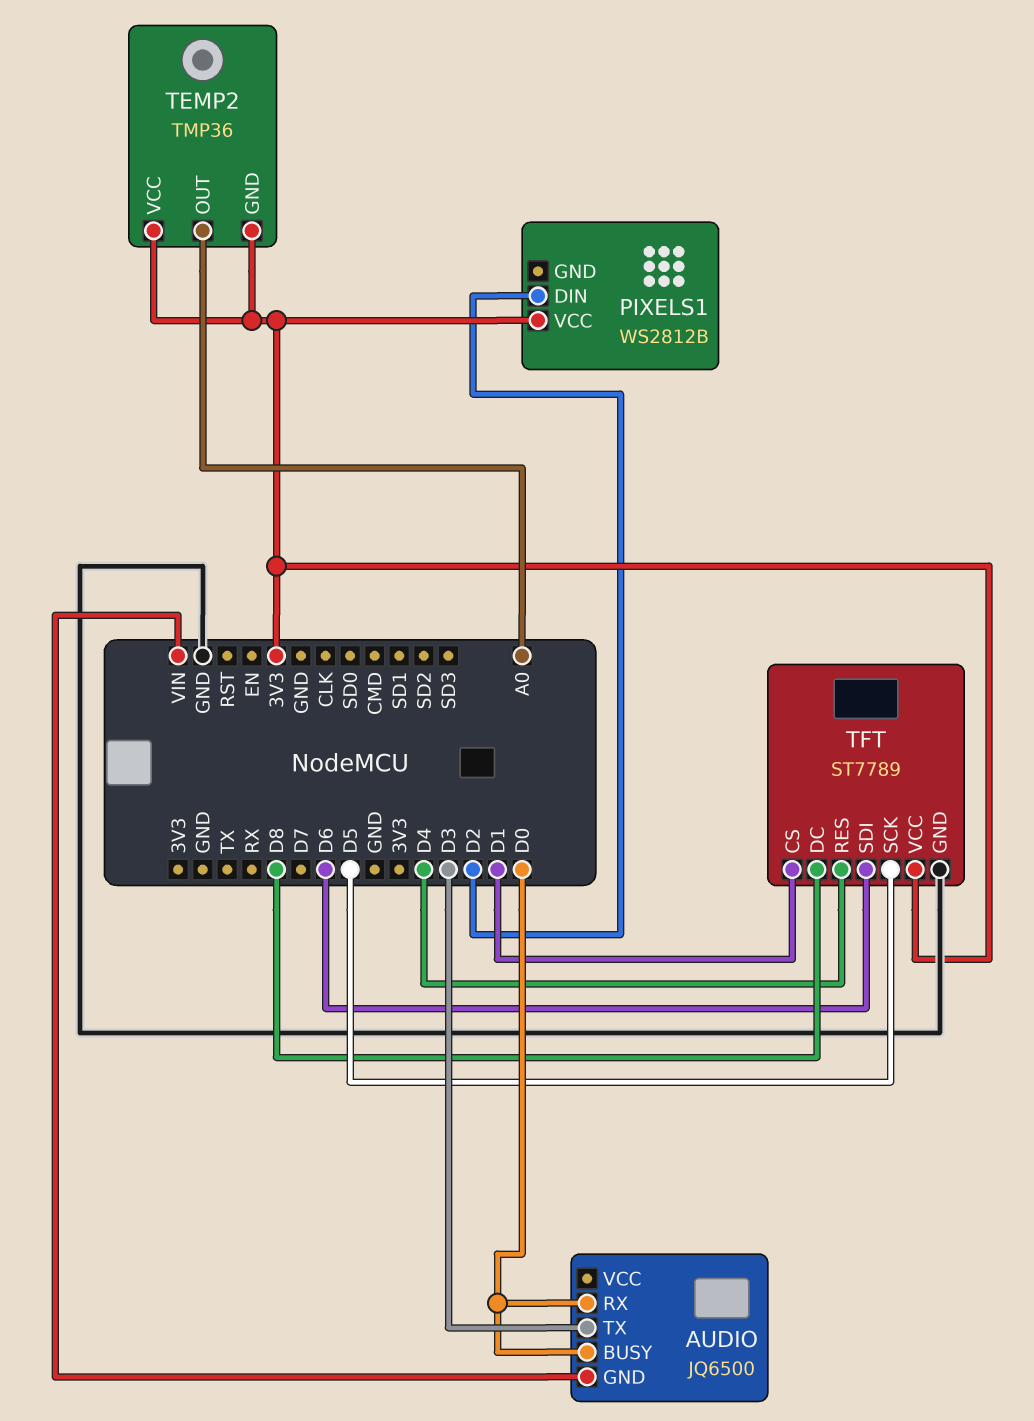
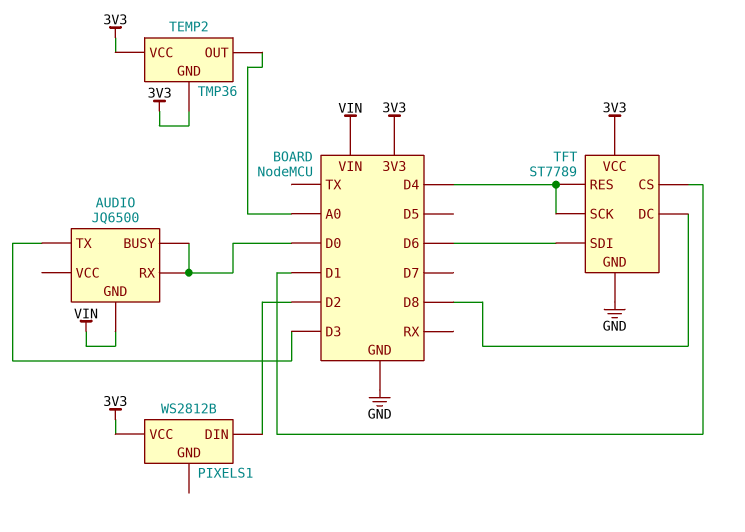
TFT pin SCK: D5 -> D4

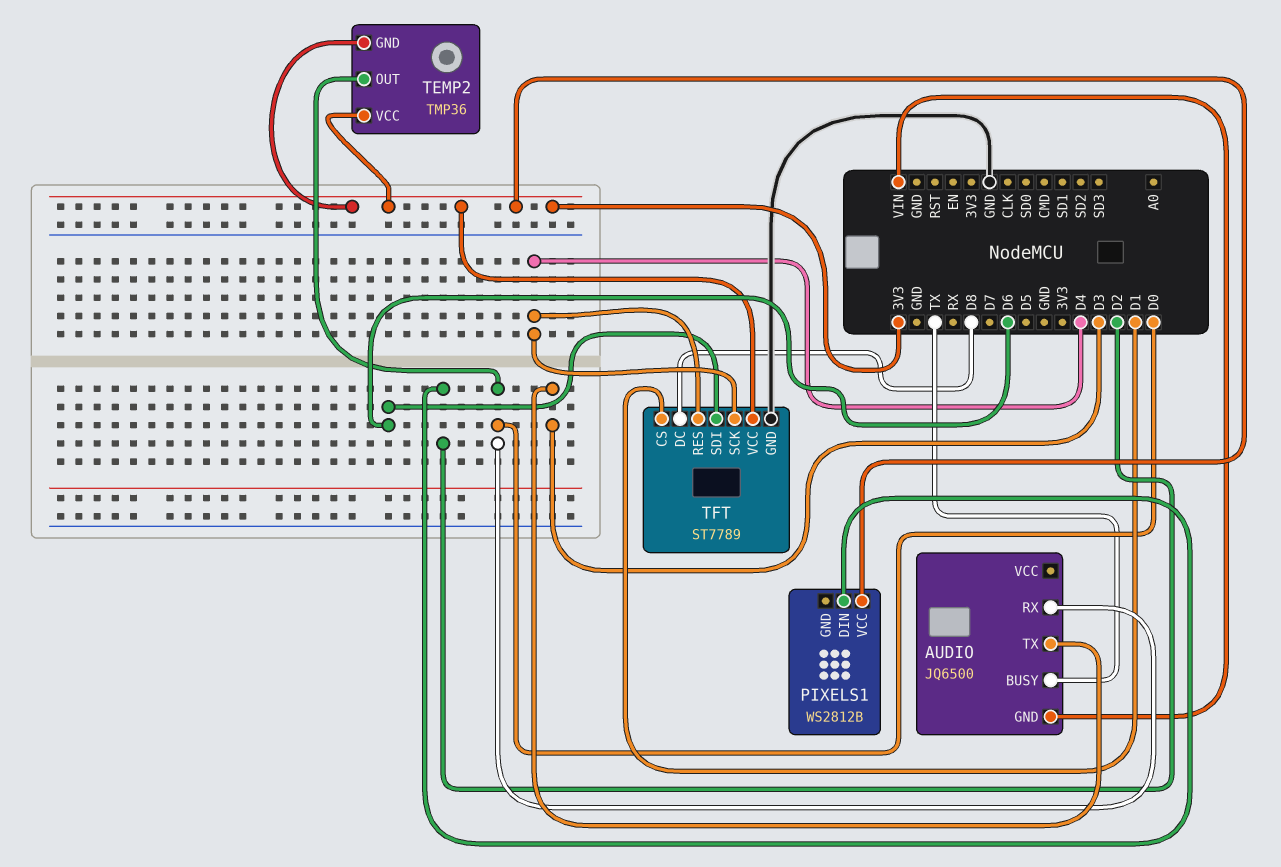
AUDIO pin BUSY: D0 -> TX
TEMP2 pin OUT: A0 -> D0

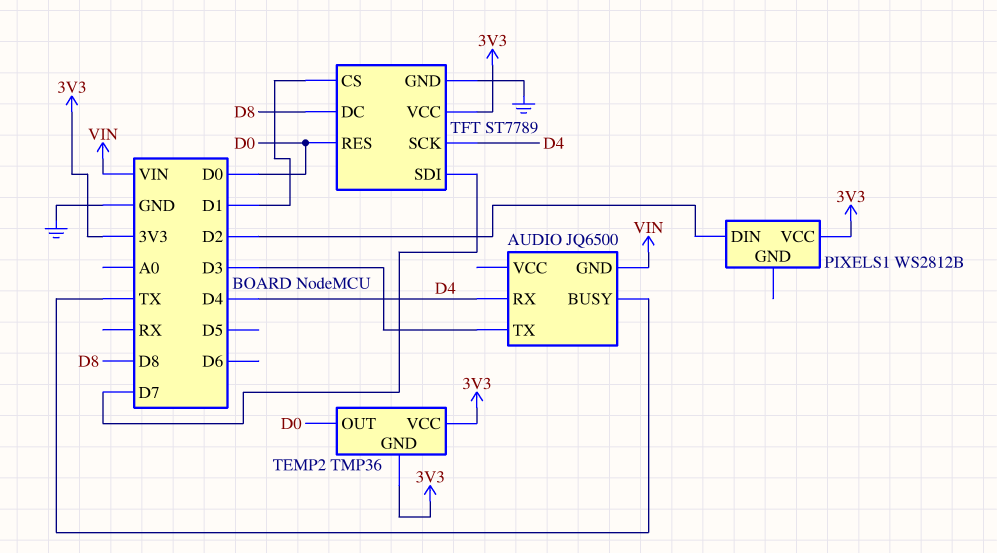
AUDIO pin RX: D0 -> D4
TFT pin RES: D4 -> D0
TFT pin SDI: D6 -> D7

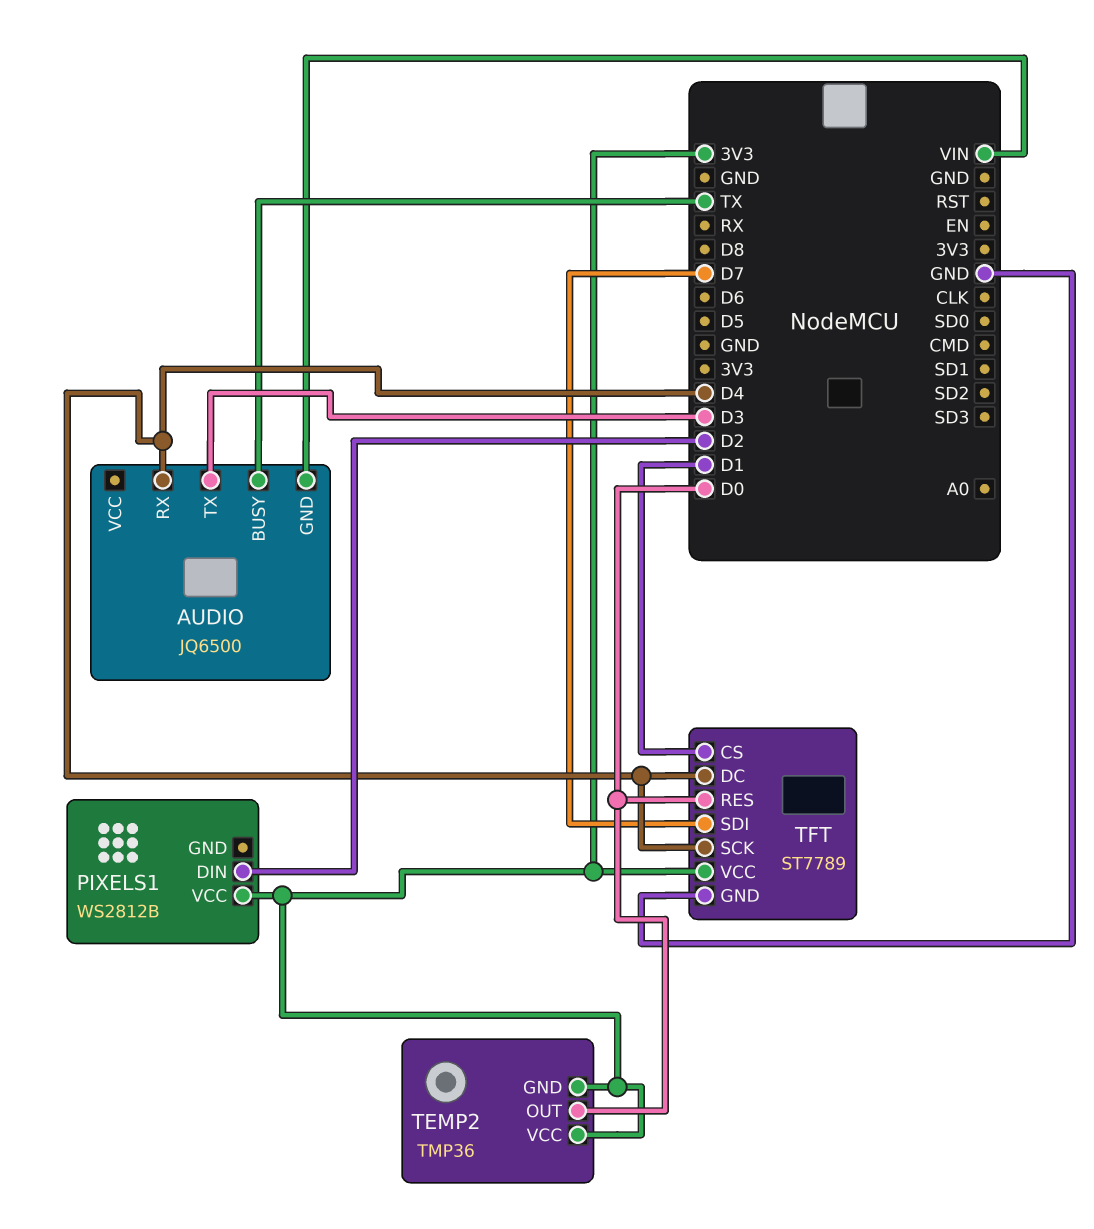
TFT pin DC: D8 -> D4

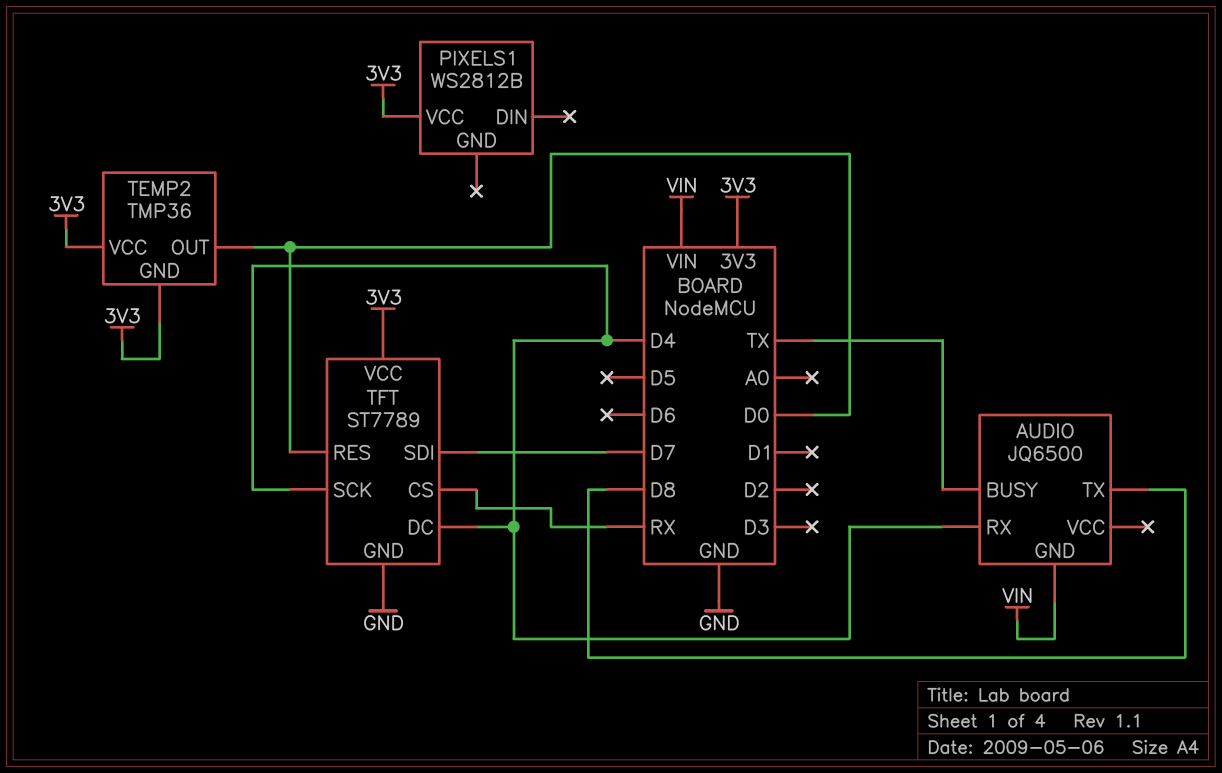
AUDIO pin TX: D3 -> D8
PIXELS1 pin DIN: D2 -> none
TFT pin CS: D1 -> RX

